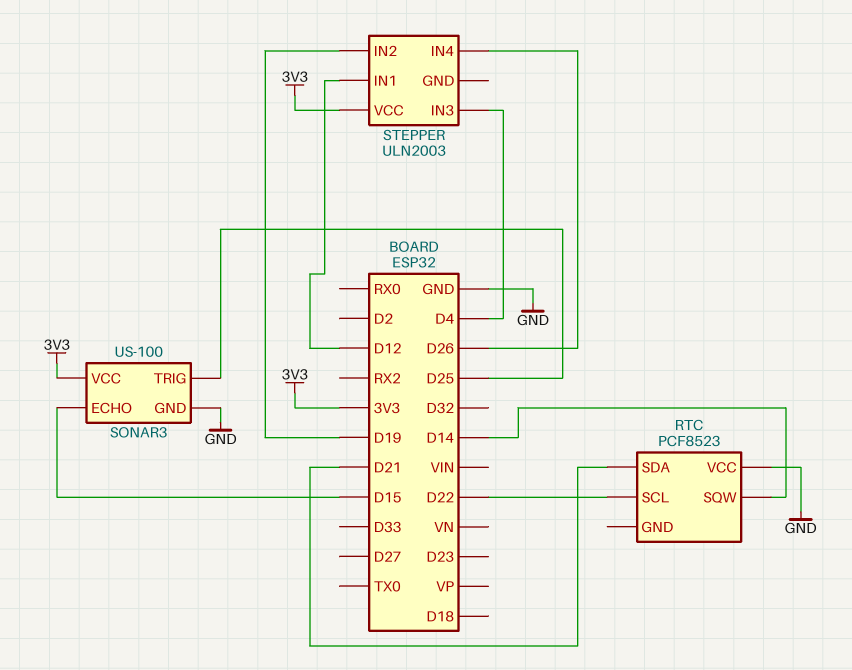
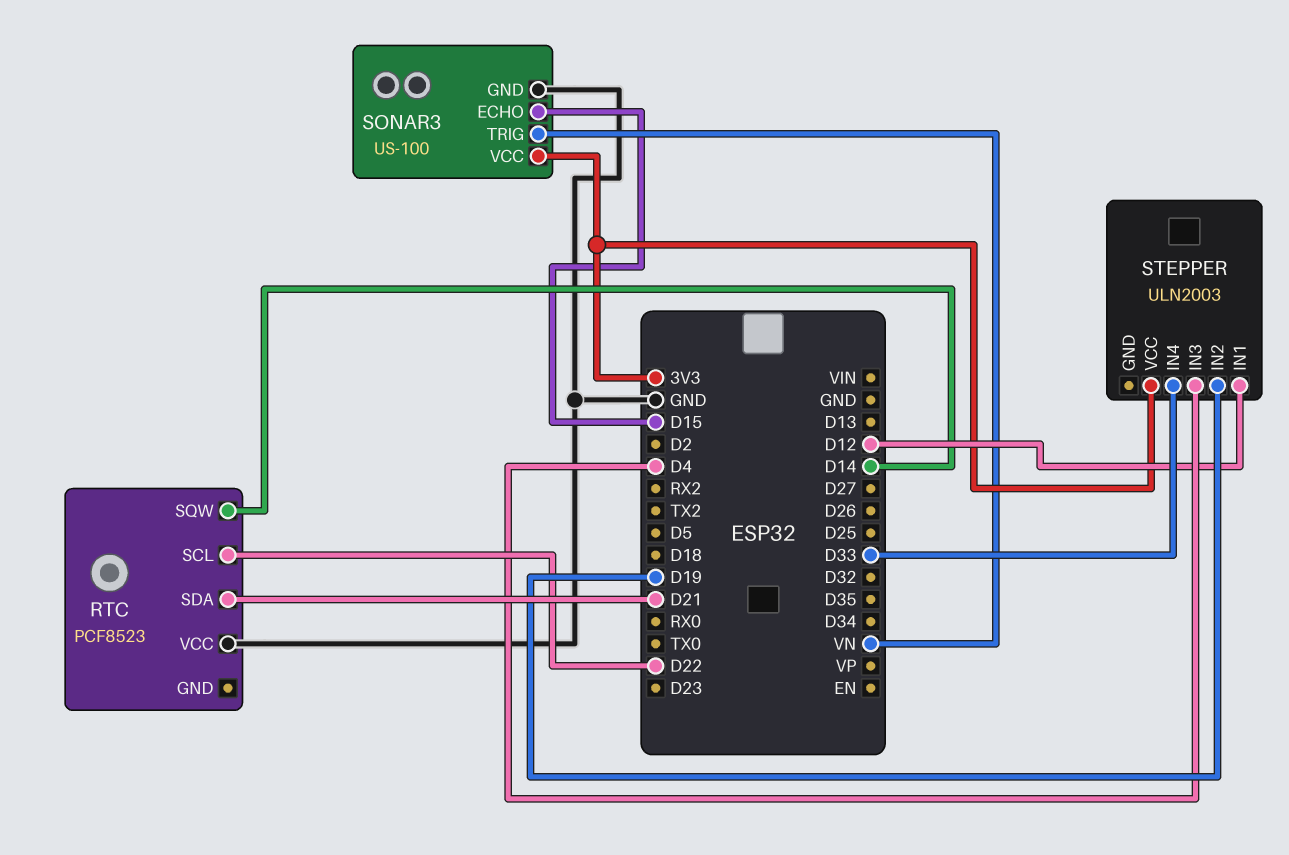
SONAR3 pin TRIG: D25 -> VN
STEPPER pin IN4: D26 -> D33

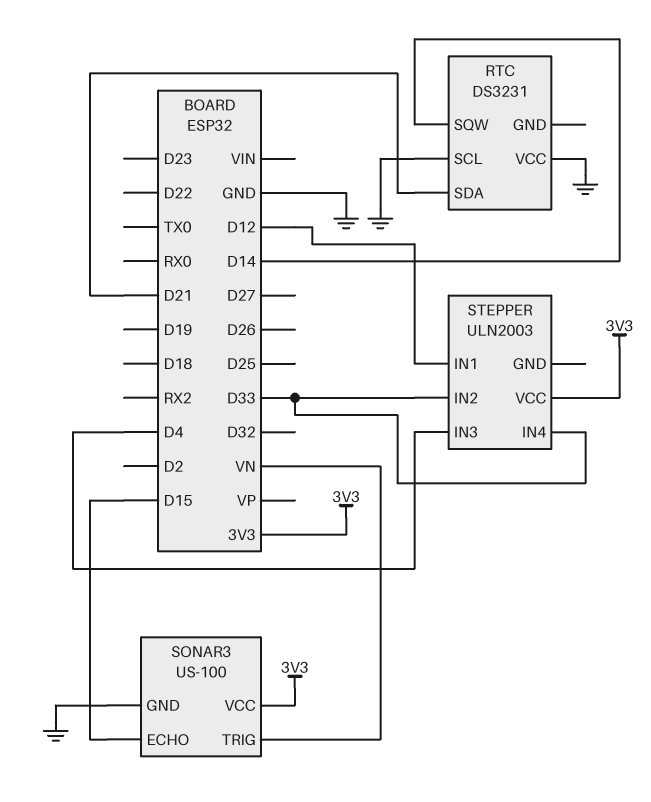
RTC: PCF8523 -> DS3231
RTC pin SCL: D22 -> GND
STEPPER pin IN2: D19 -> D33

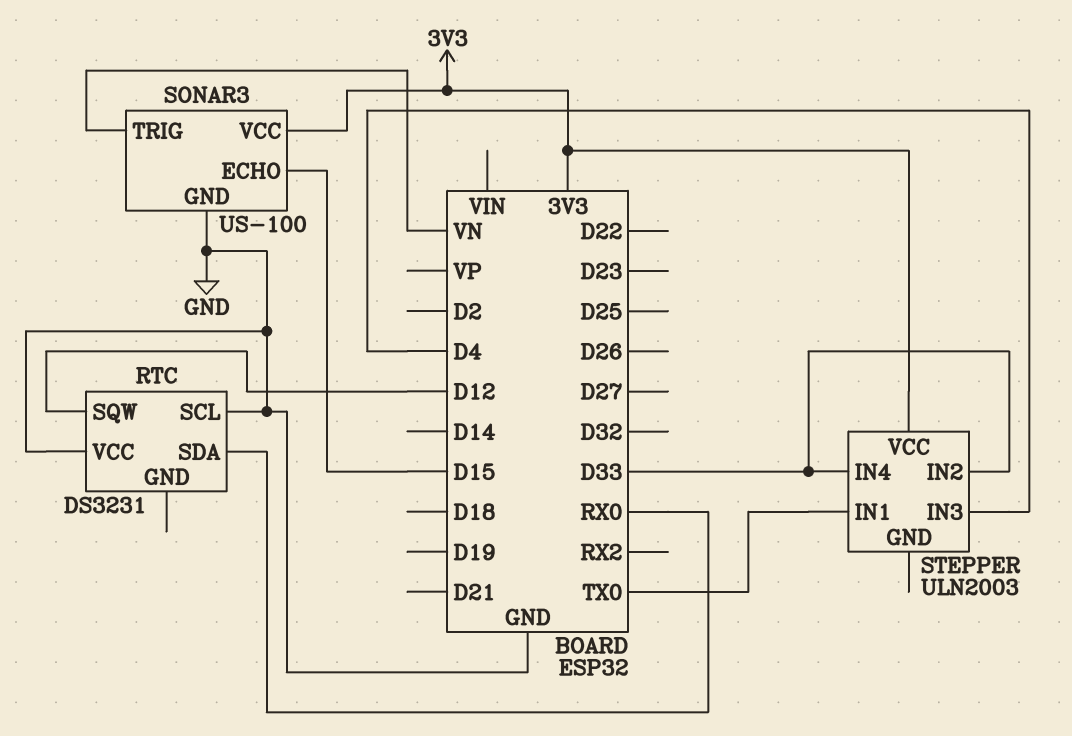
RTC pin SDA: D21 -> RX0
RTC pin SQW: D14 -> D12
STEPPER pin IN1: D12 -> TX0

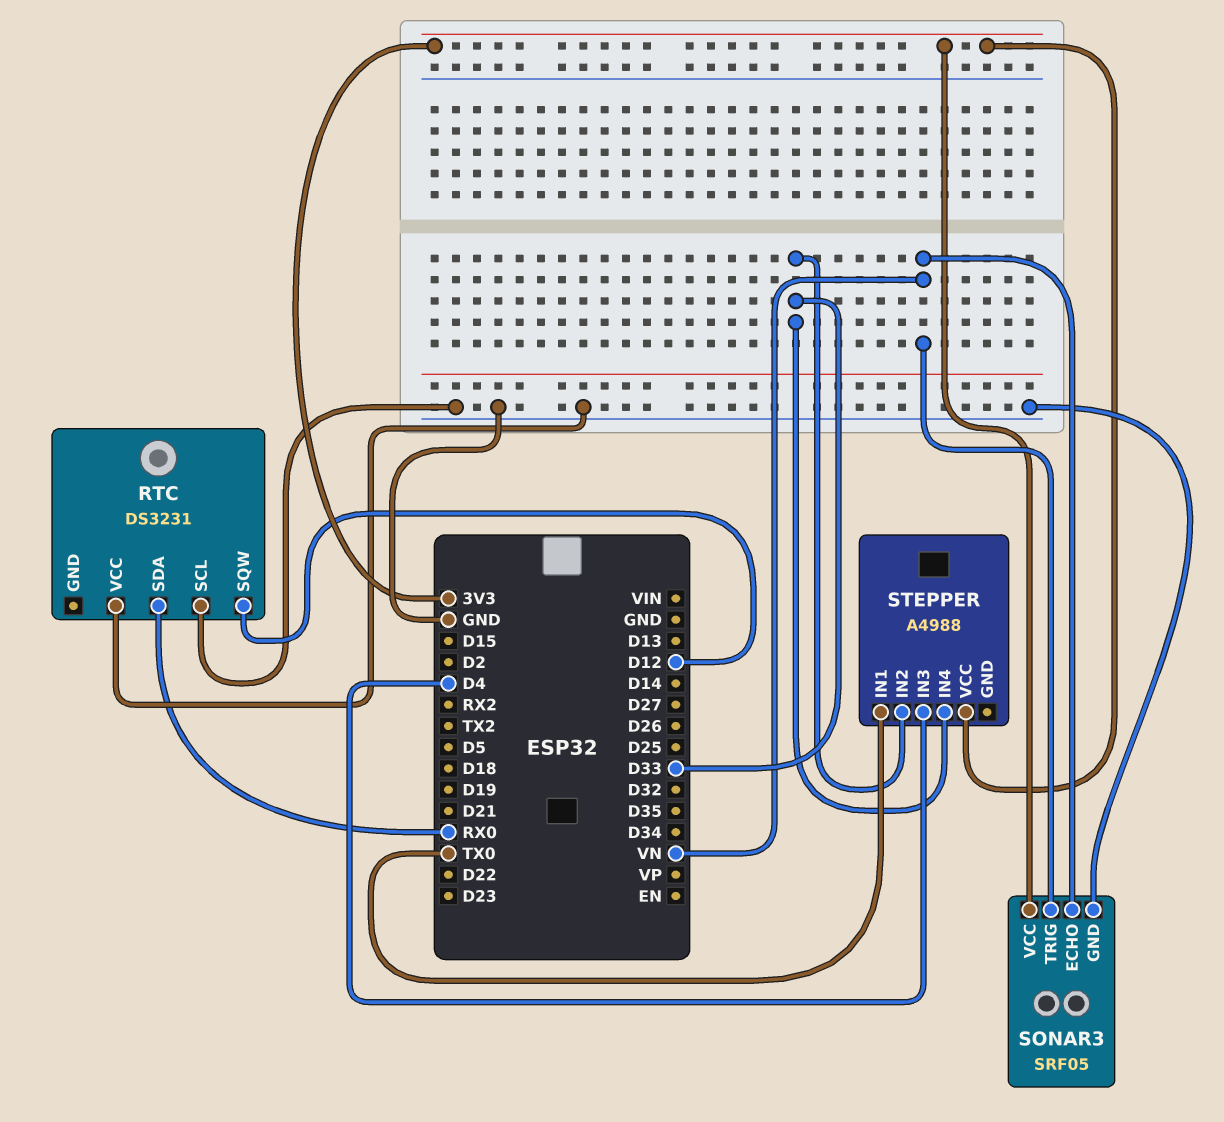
SONAR3: US-100 -> SRF05
SONAR3 pin ECHO: D15 -> VN
STEPPER: ULN2003 -> A4988

